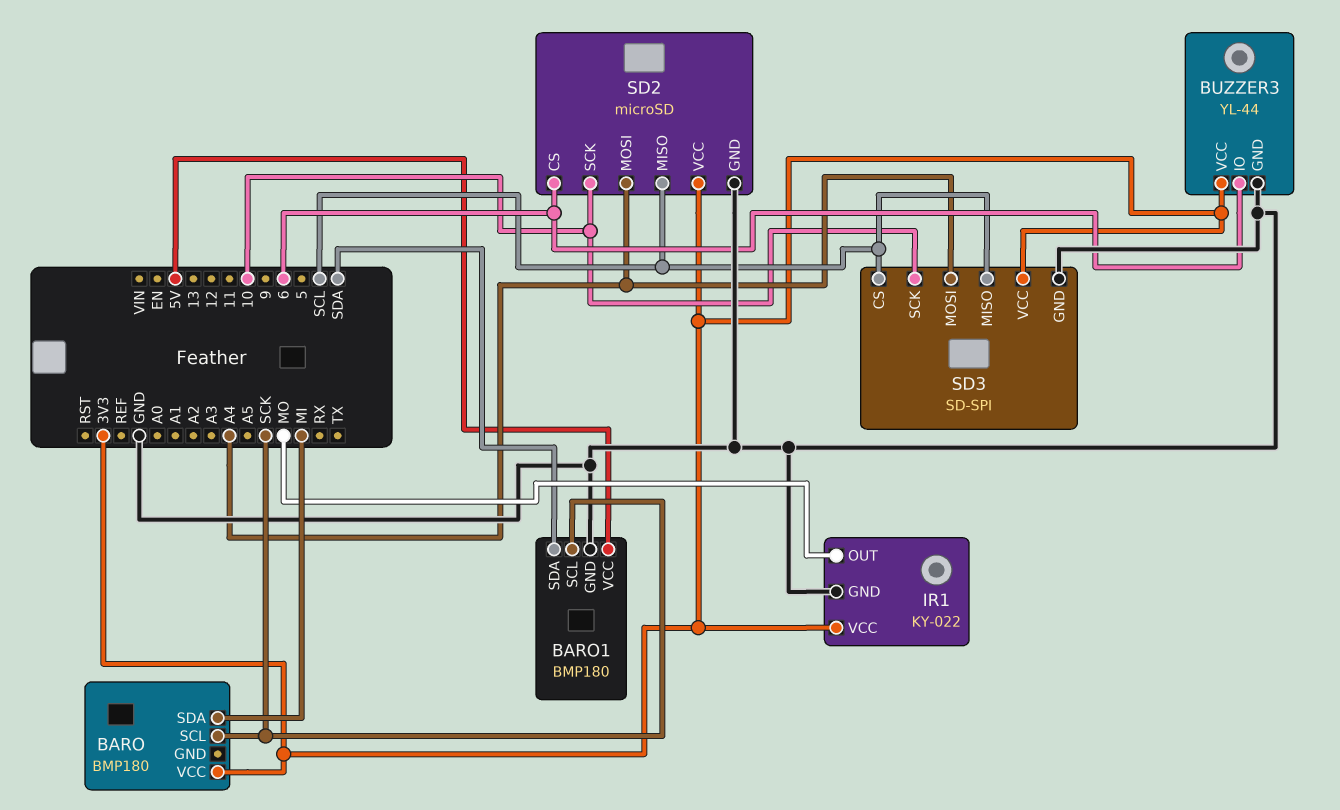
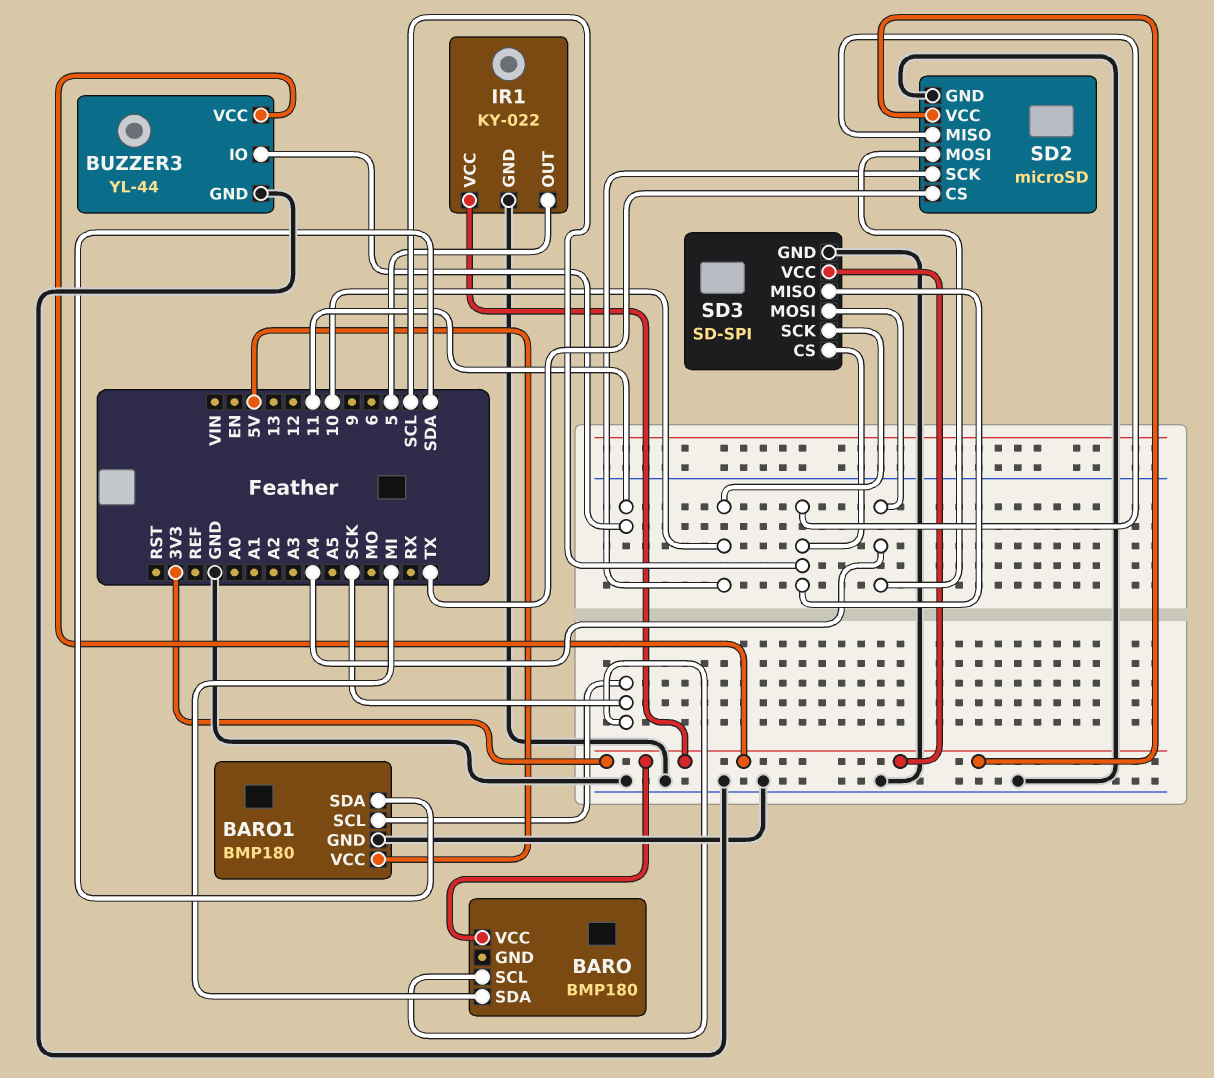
BUZZER3 pin IO: 6 -> 11
IR1 pin OUT: MO -> 5
SD2 pin CS: 6 -> TX

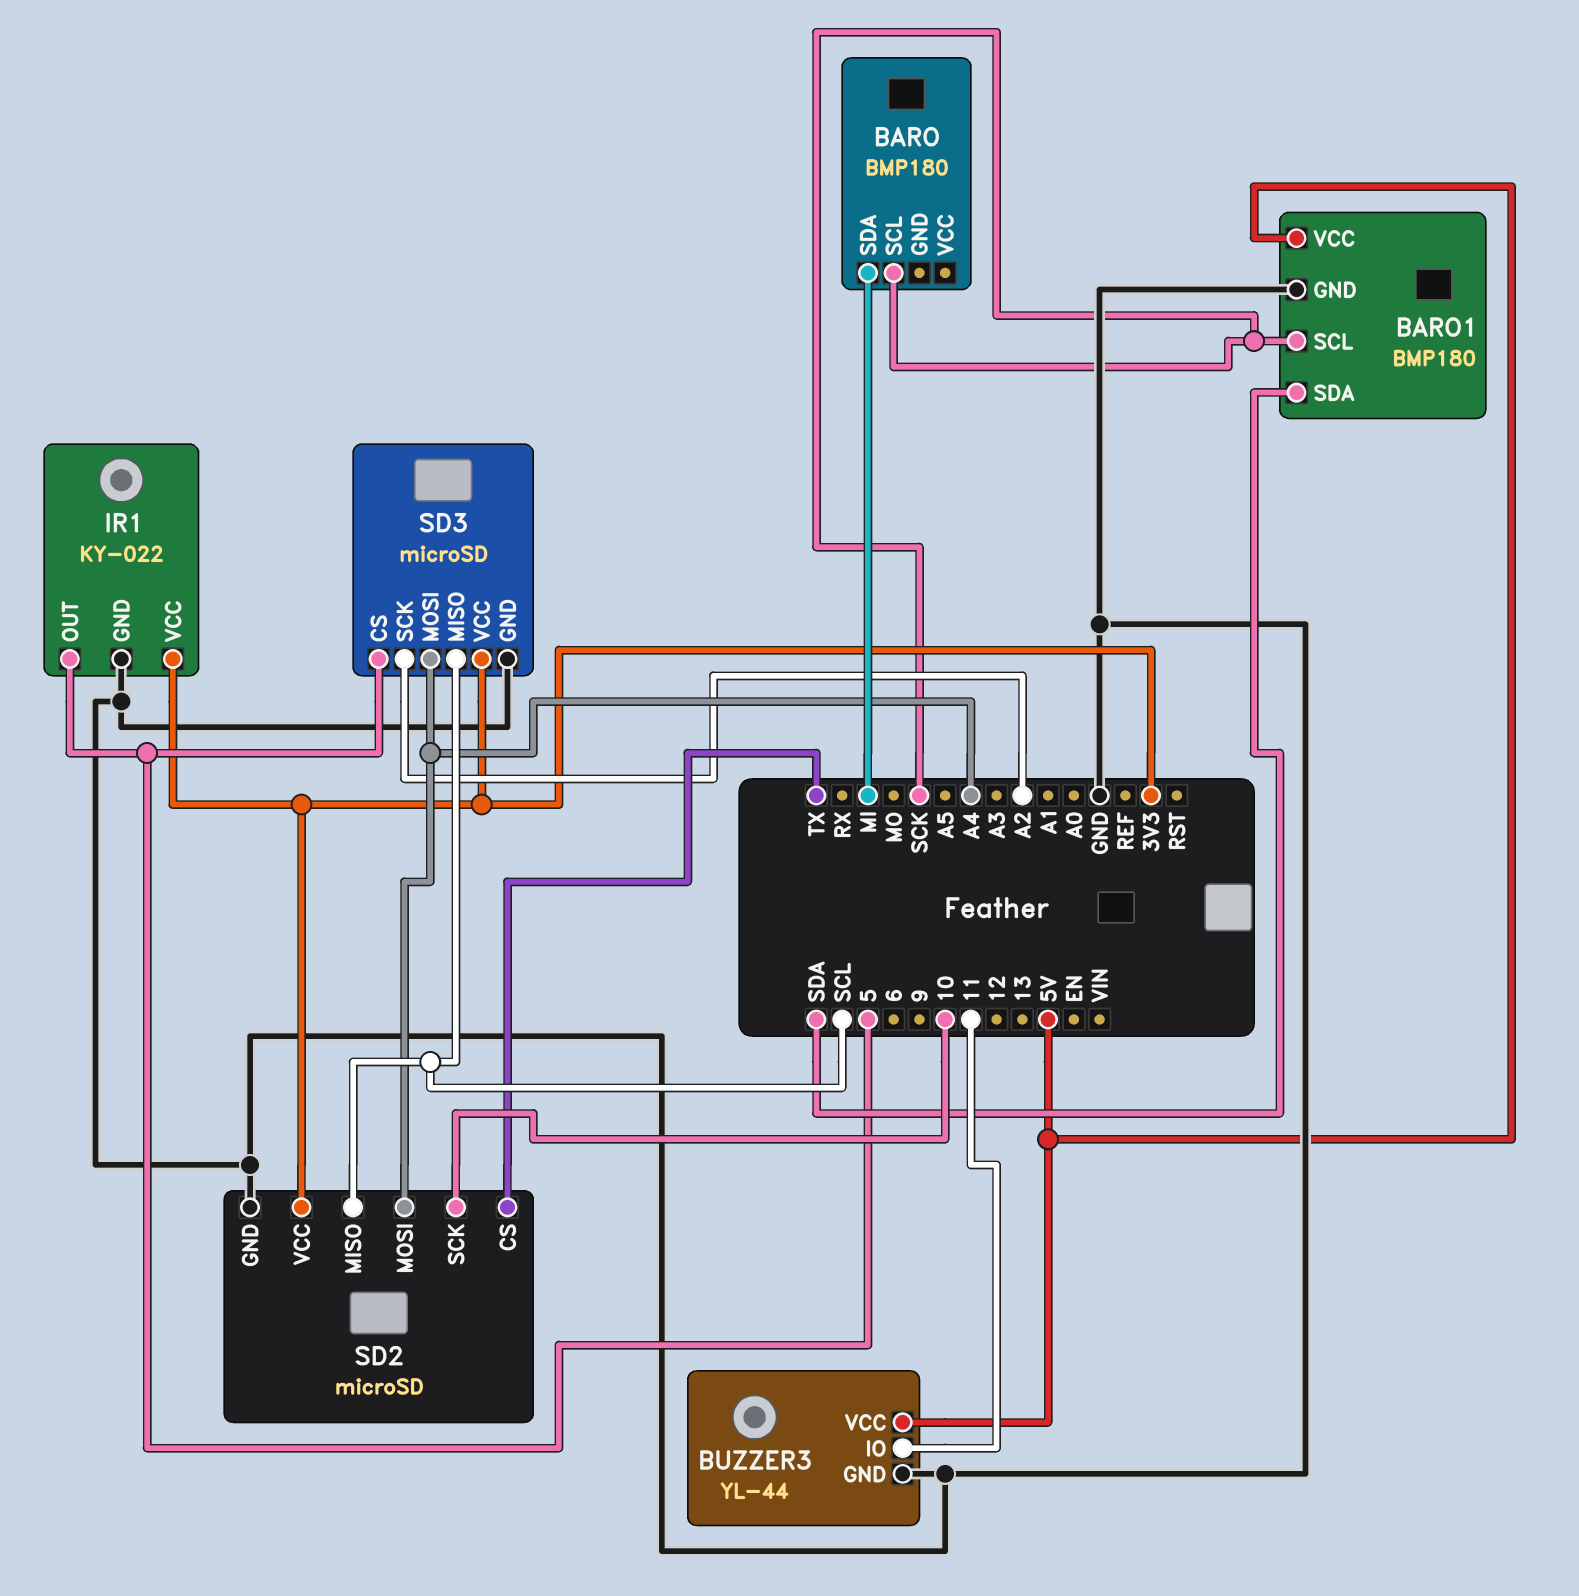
BARO pin VCC: 3V3 -> none
BUZZER3 pin VCC: 3V3 -> 5V
SD3: SD-SPI -> microSD
SD3 pin CS: SCL -> 5
SD3 pin SCK: 10 -> A2

